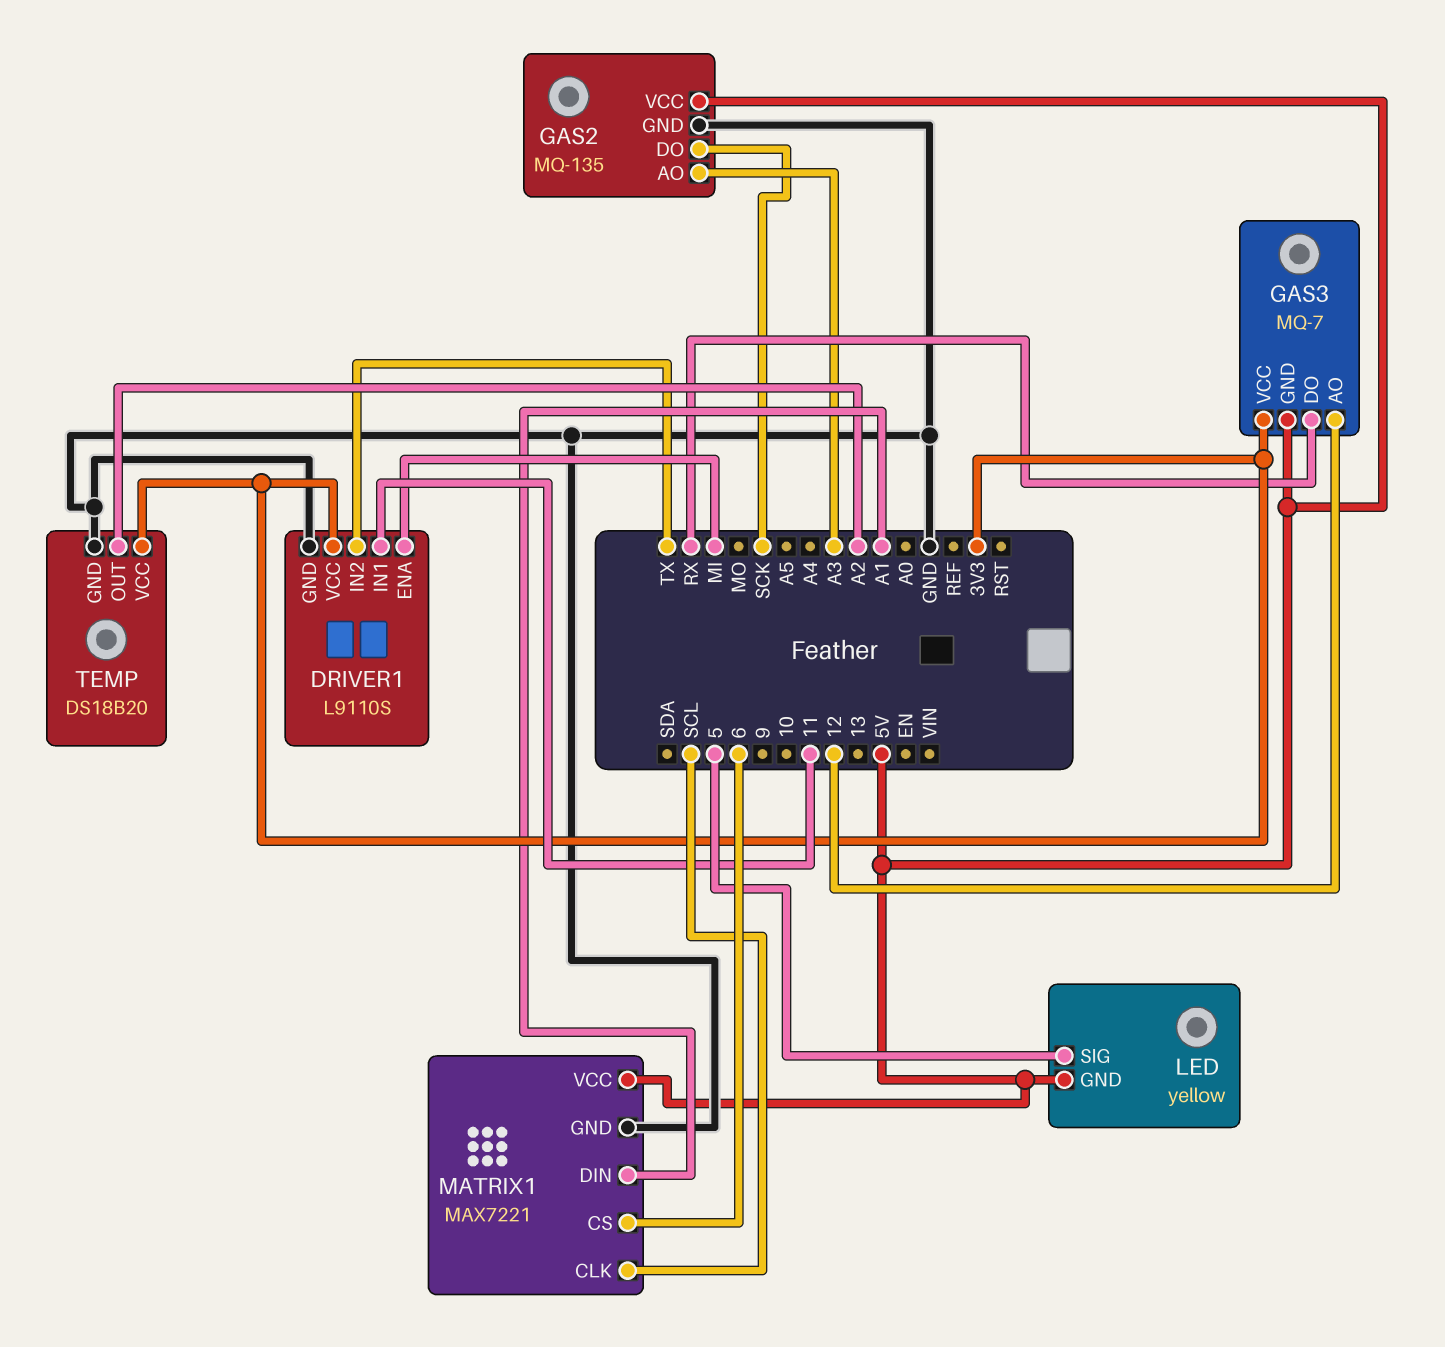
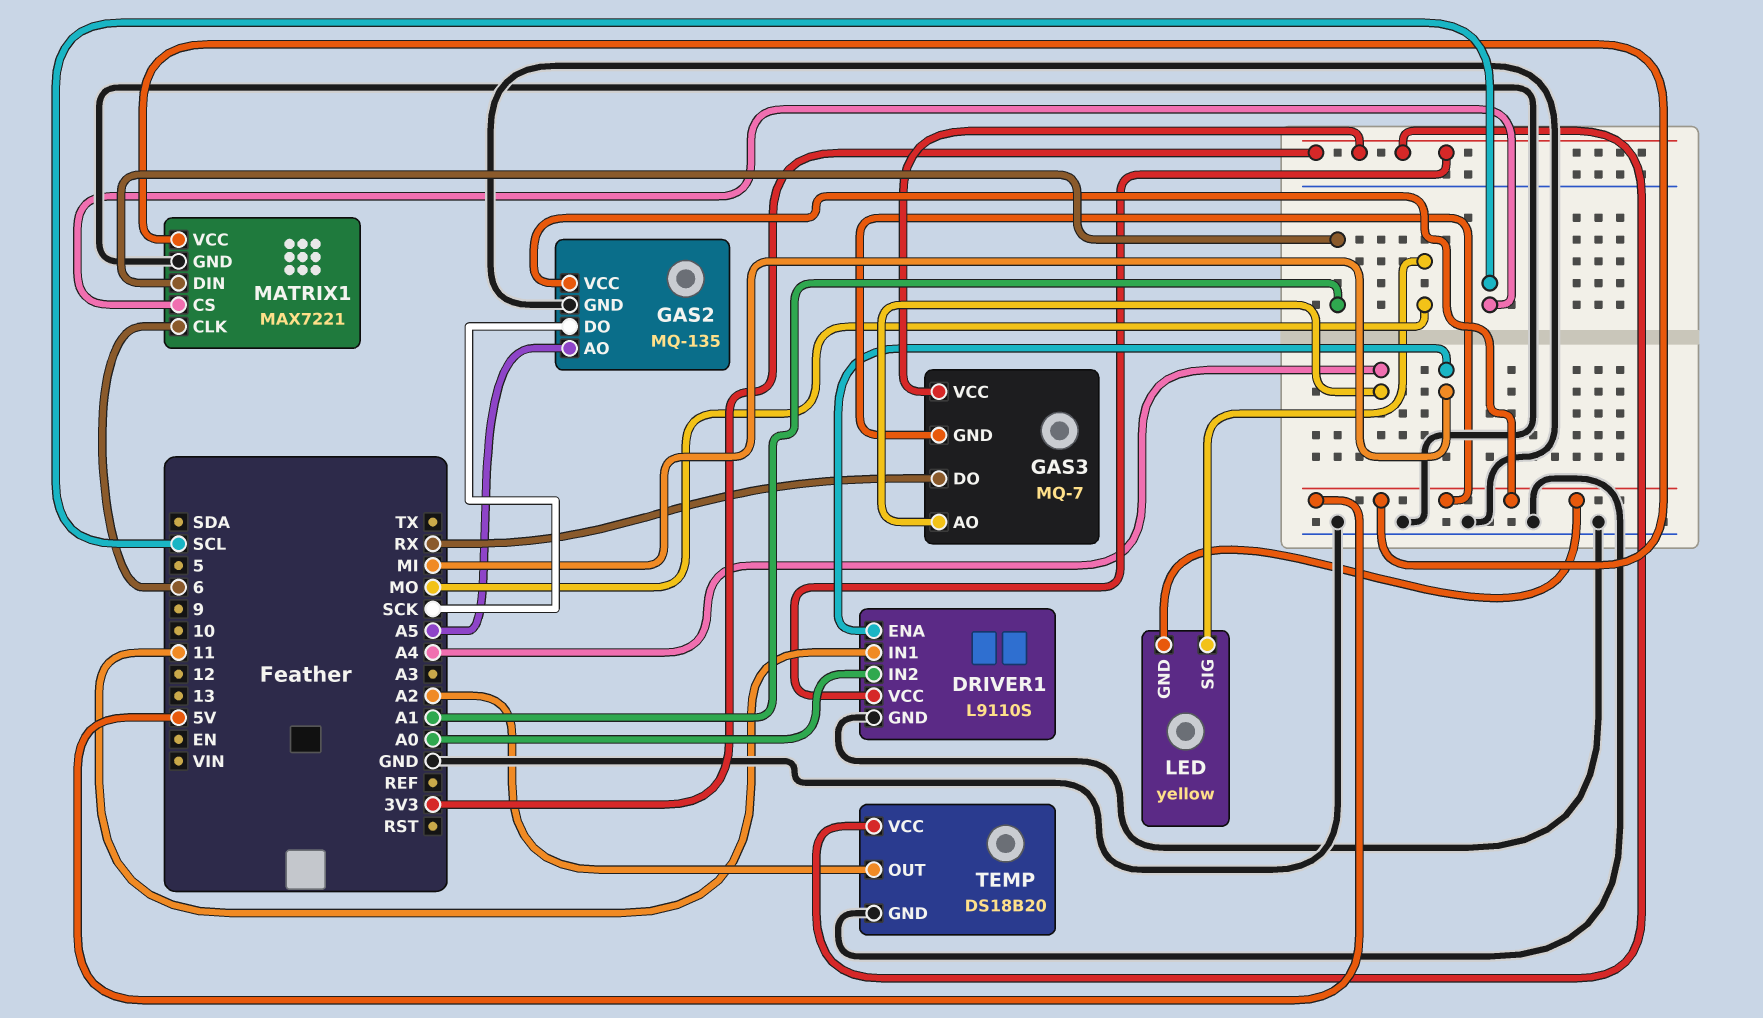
DRIVER1 pin IN2: TX -> A0
GAS2 pin AO: A3 -> A5
GAS3 pin AO: 12 -> A4
LED pin SIG: 5 -> MO
MATRIX1 pin CLK: SCL -> 6
MATRIX1 pin CS: 6 -> SCL

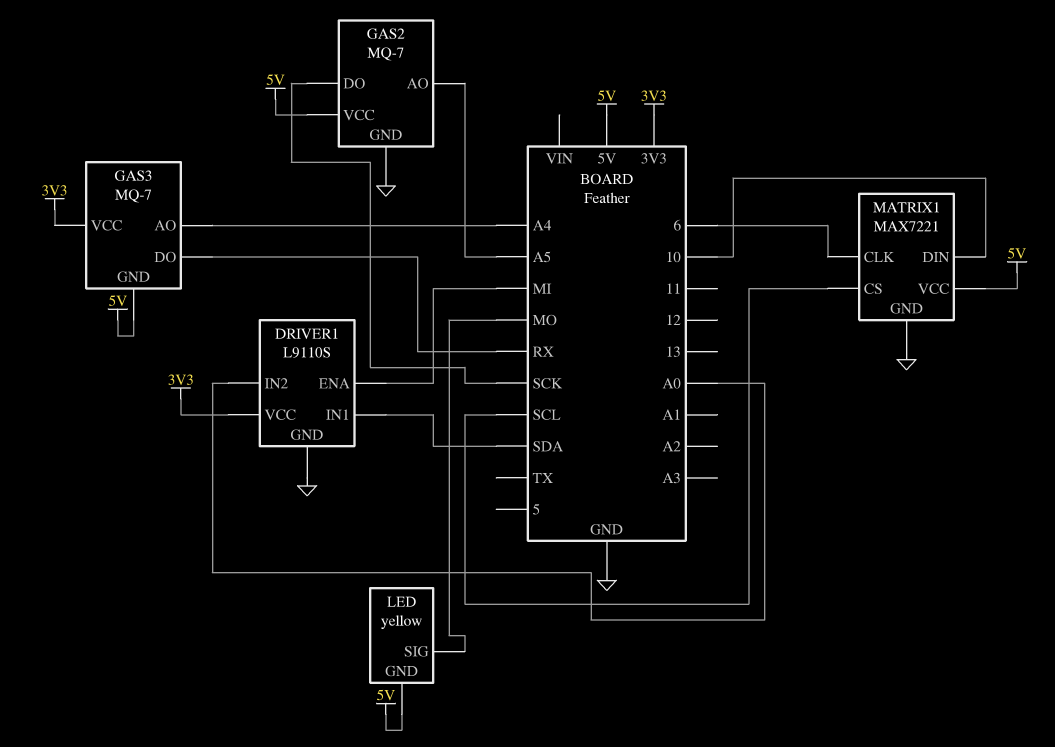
DRIVER1 pin IN1: 11 -> SDA
GAS2: MQ-135 -> MQ-7
MATRIX1 pin DIN: A1 -> 10
TEMP: DS18B20 -> none
TEMP pin GND: GND -> none
TEMP pin OUT: A2 -> none
TEMP pin VCC: 3V3 -> none

